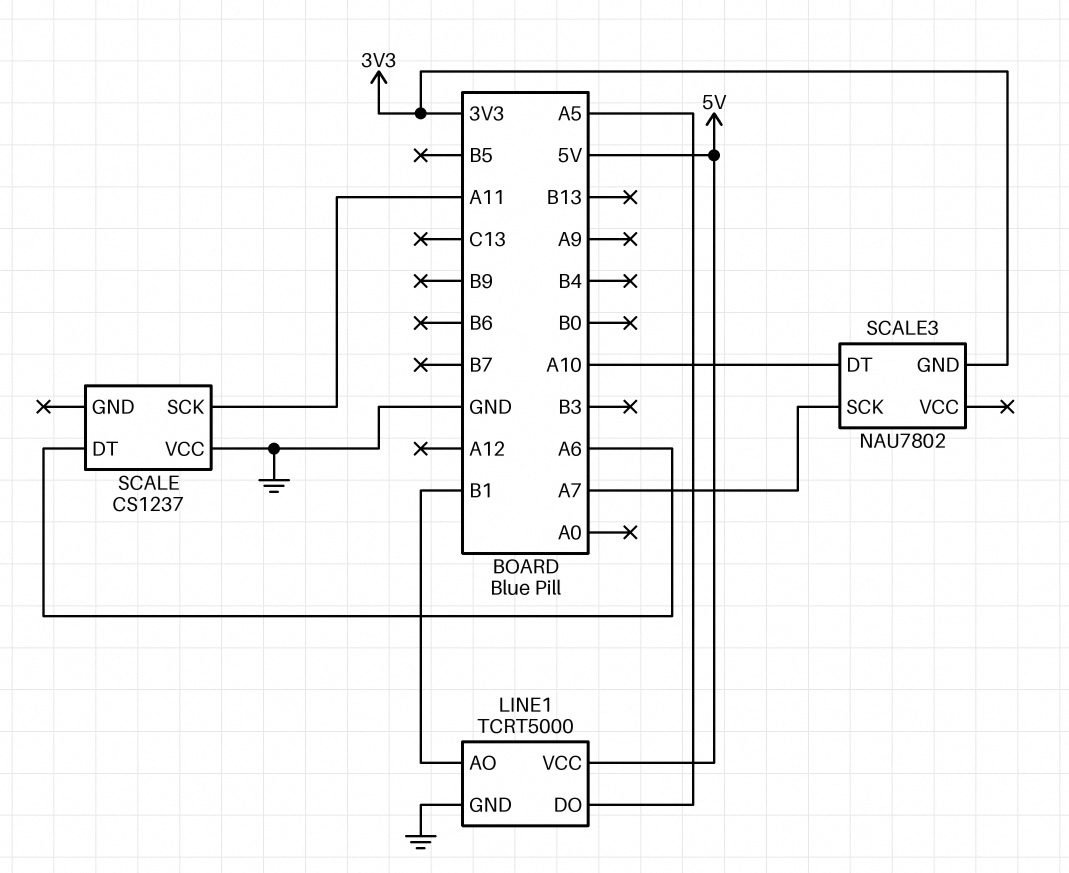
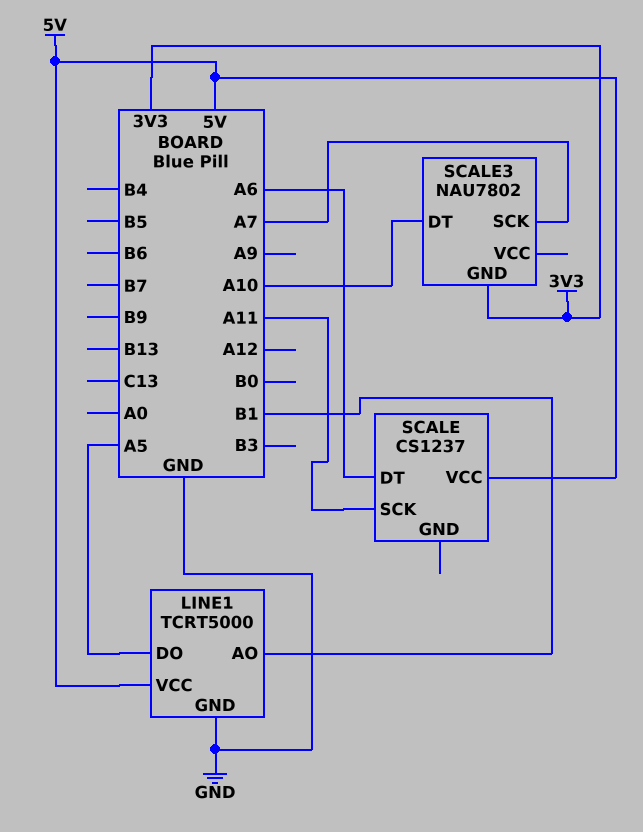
SCALE pin VCC: GND -> 5V

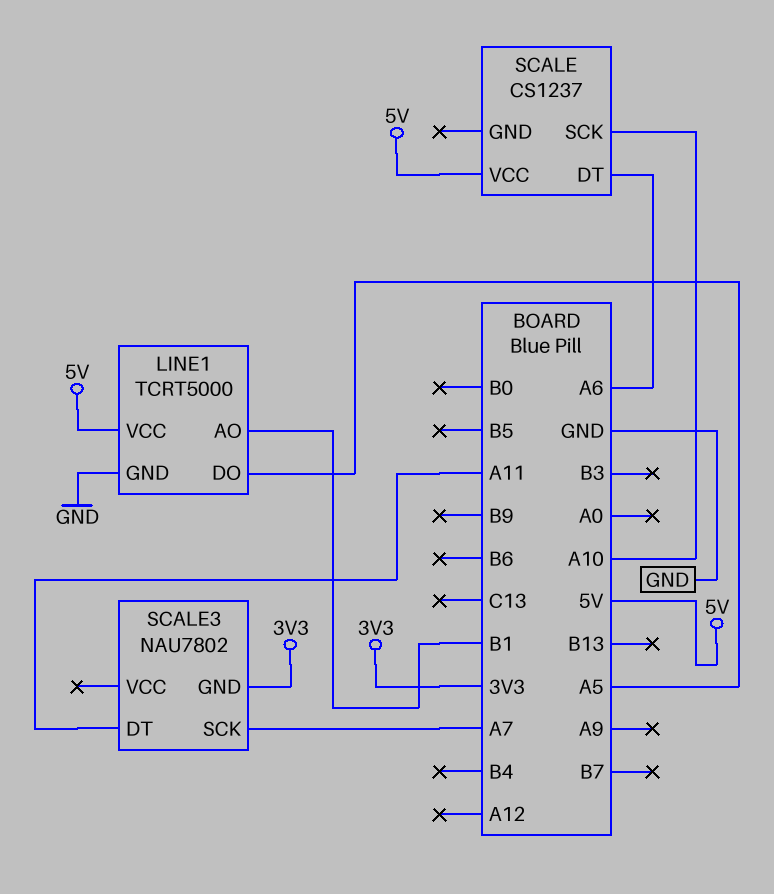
SCALE pin SCK: A11 -> A10
SCALE3 pin DT: A10 -> A11

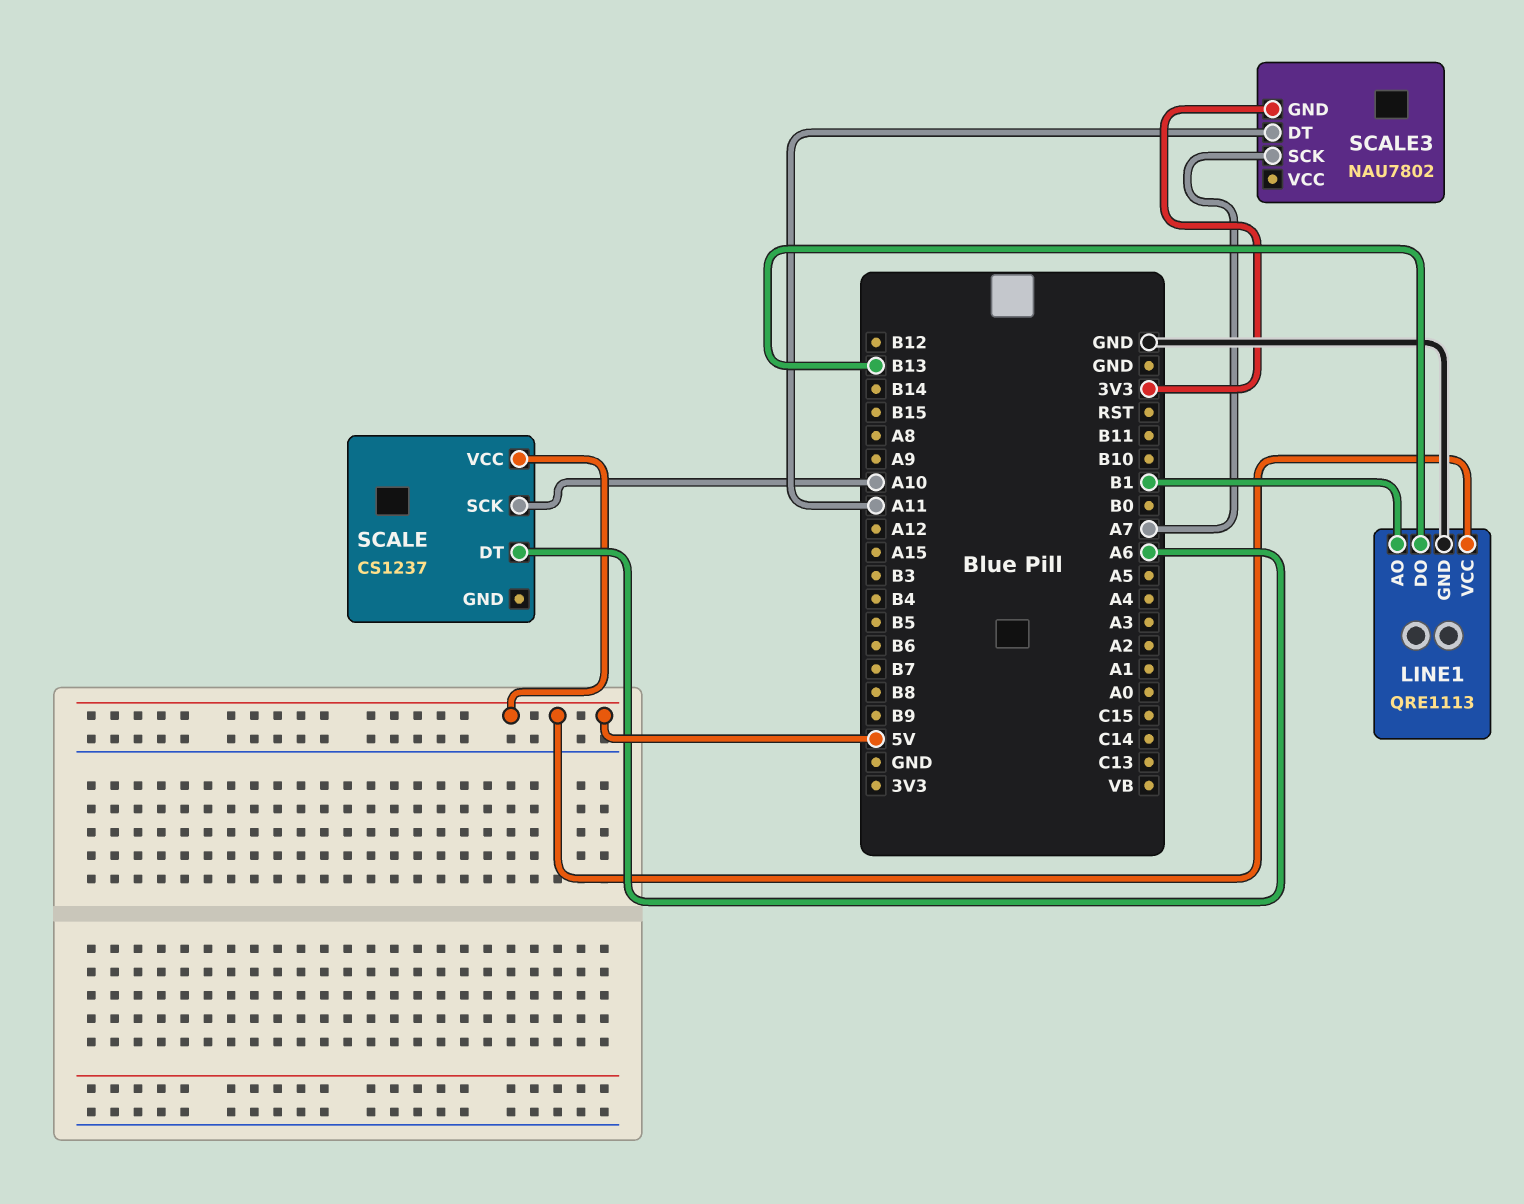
LINE1: TCRT5000 -> QRE1113
LINE1 pin DO: A5 -> B13

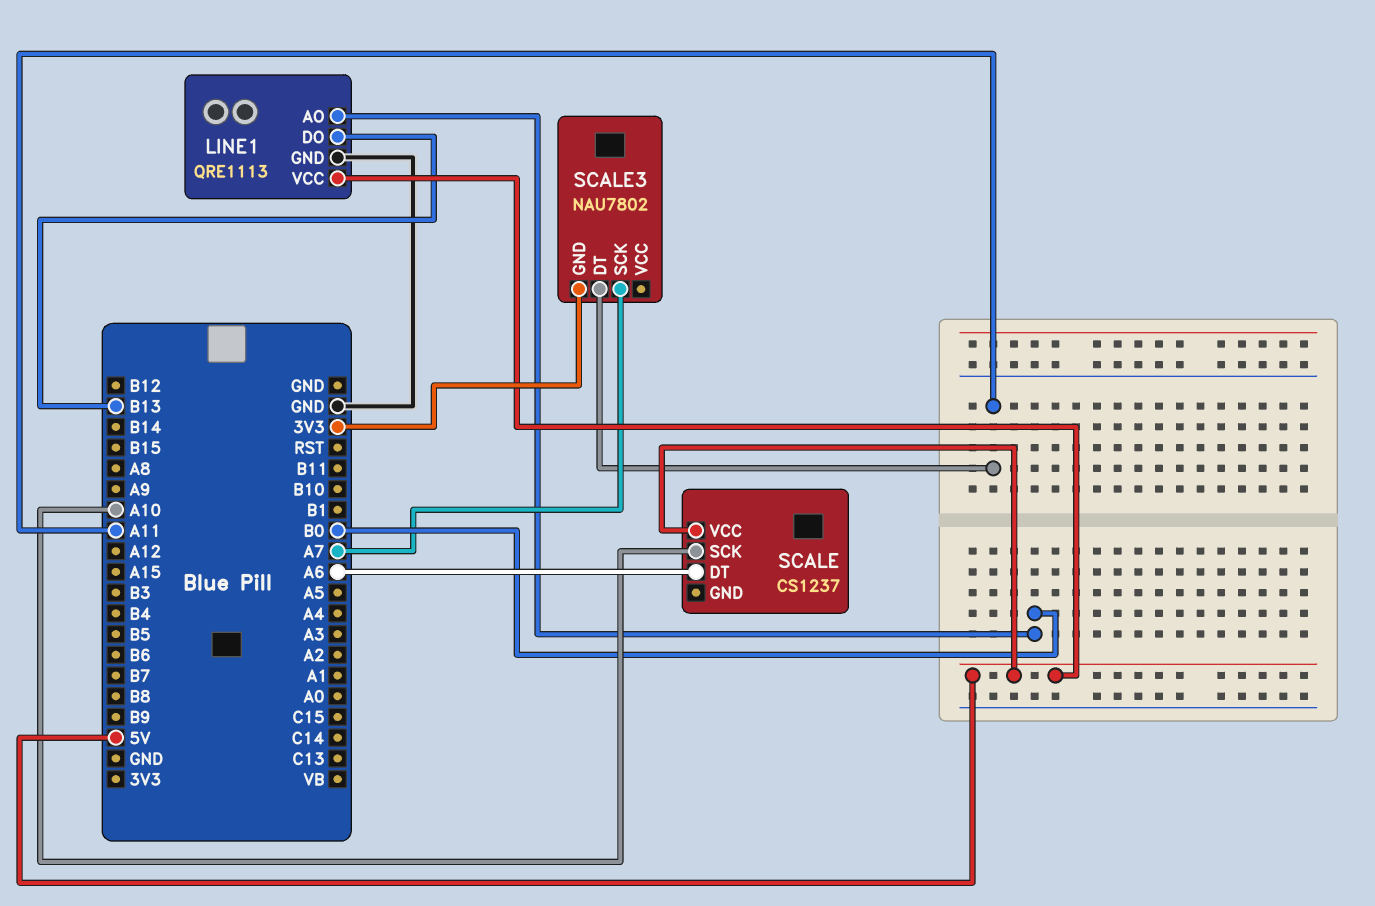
LINE1 pin AO: B1 -> B0

